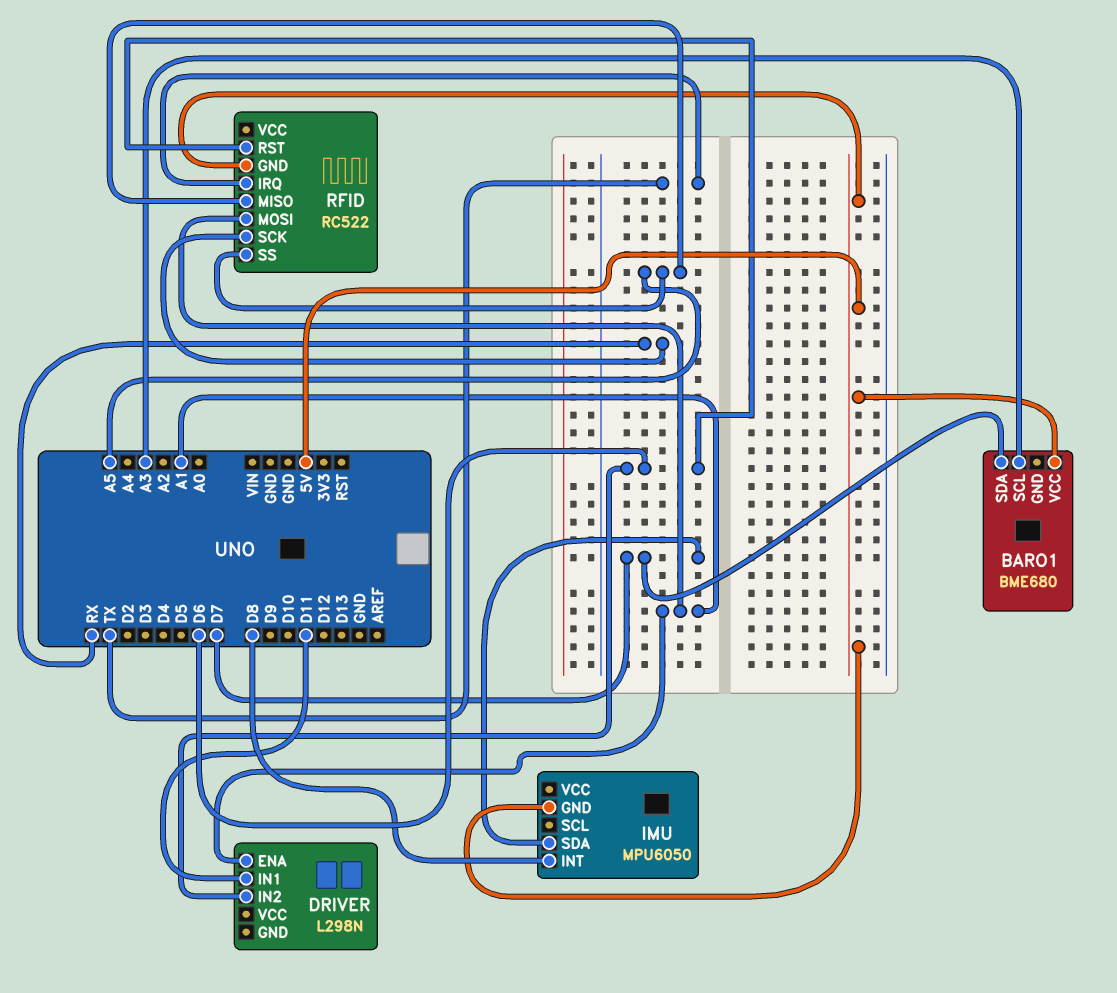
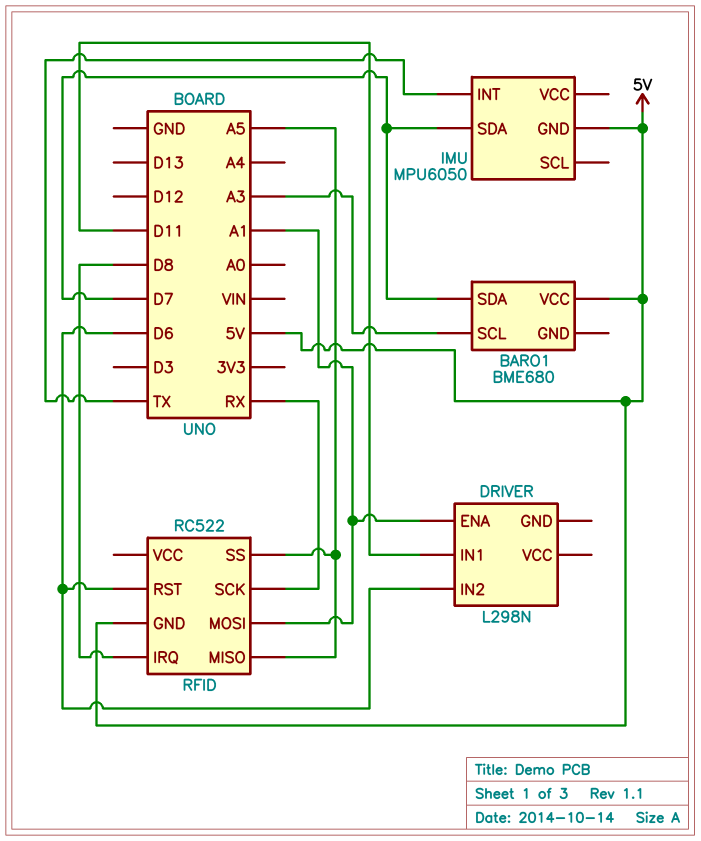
IMU pin INT: D8 -> TX
RFID pin IRQ: TX -> D8

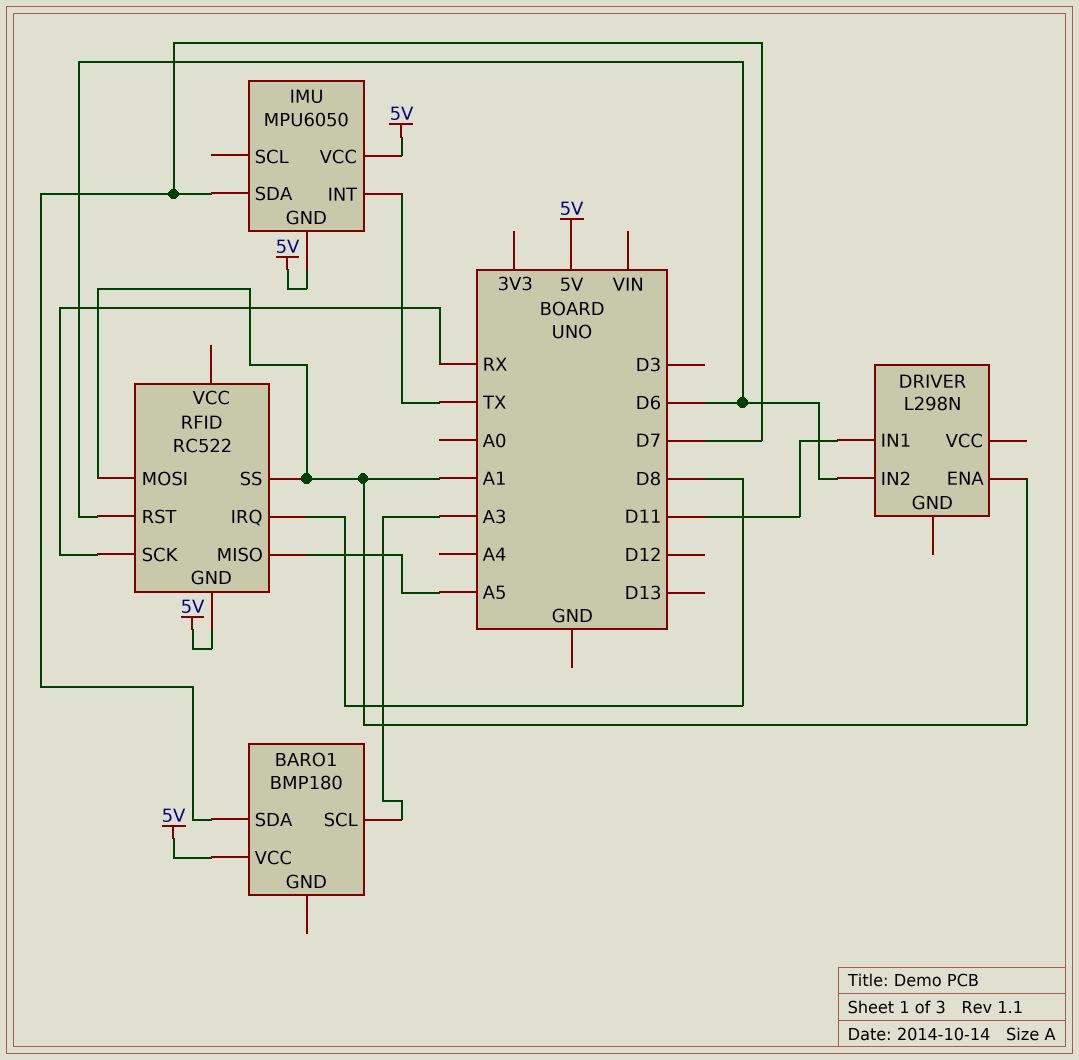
BARO1: BME680 -> BMP180
IMU pin VCC: none -> 5V
RFID pin SS: A5 -> A1

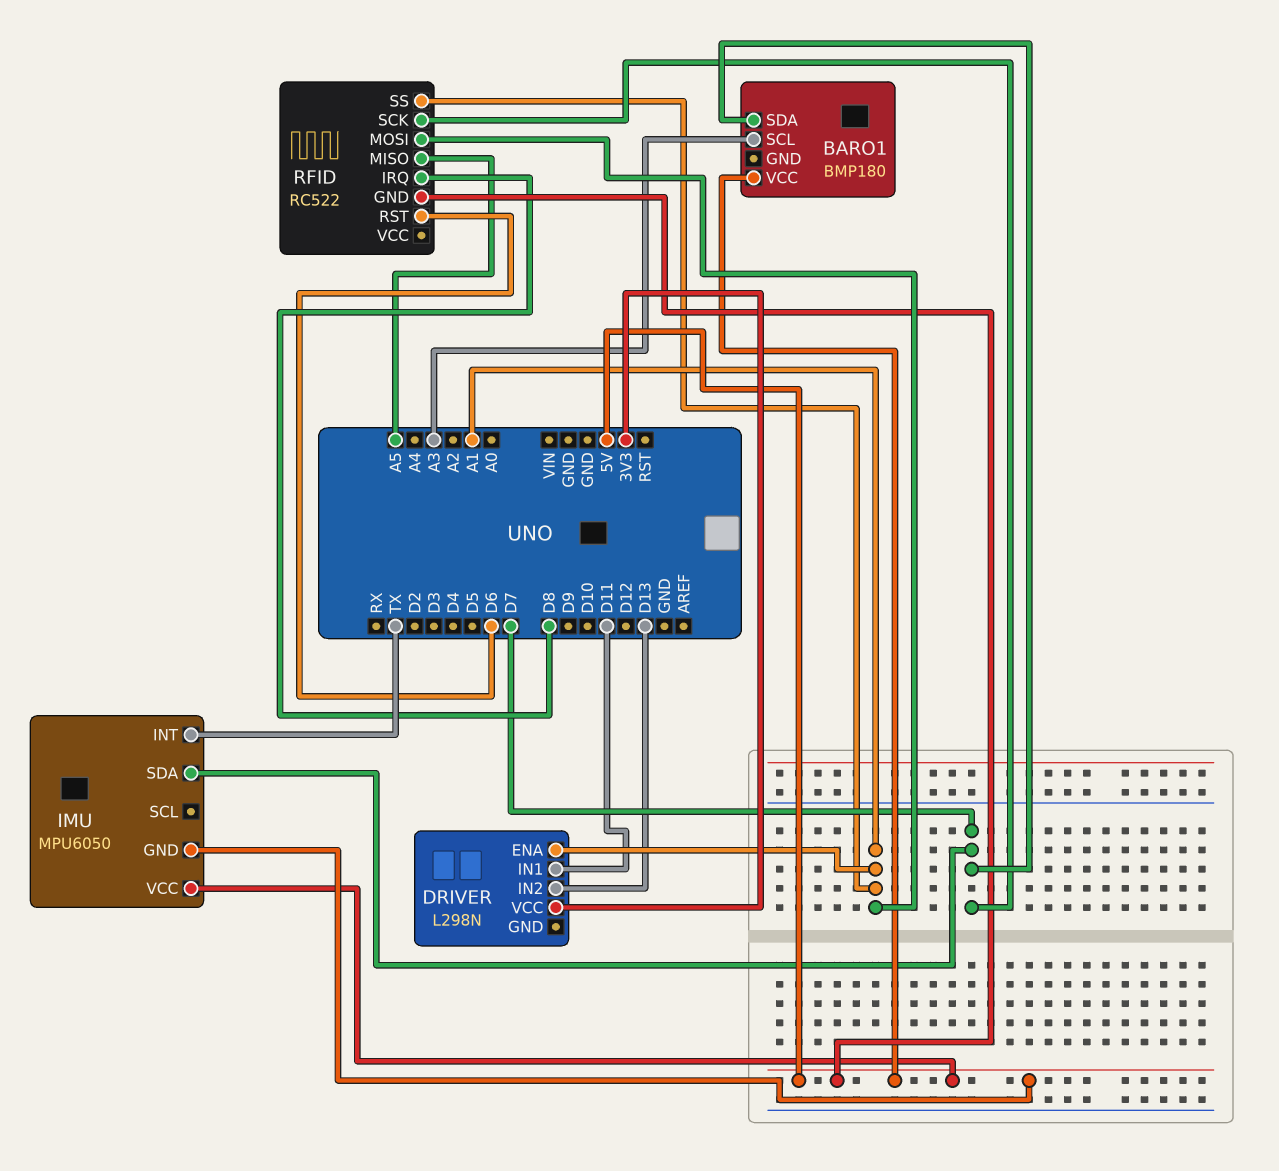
DRIVER pin IN2: D6 -> D13
DRIVER pin VCC: none -> 3V3
RFID pin SCK: RX -> D7

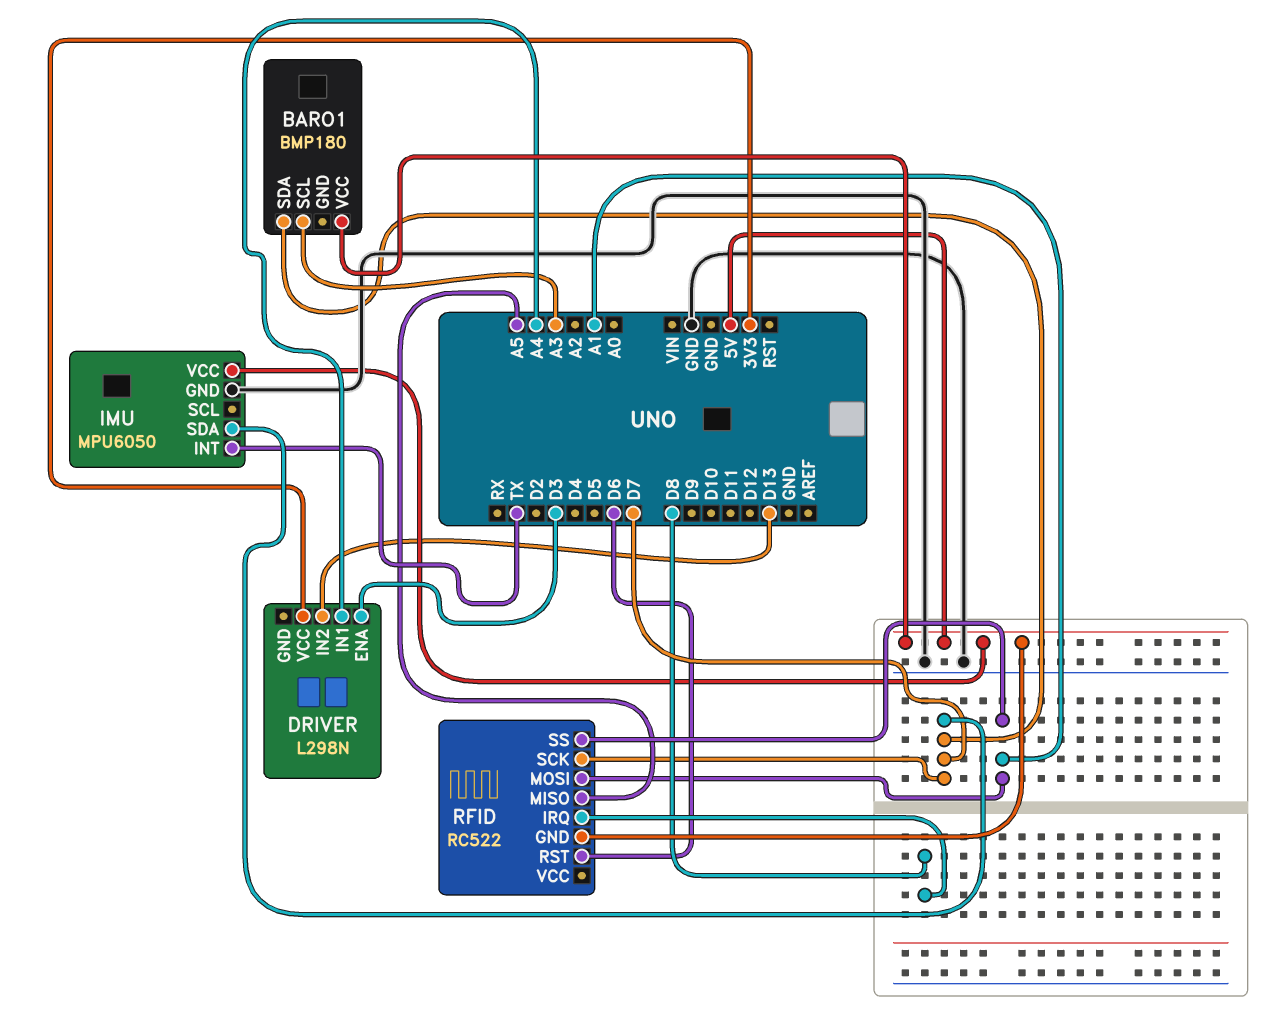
DRIVER pin ENA: A1 -> D3
DRIVER pin IN1: D11 -> A4
IMU pin GND: 5V -> GND

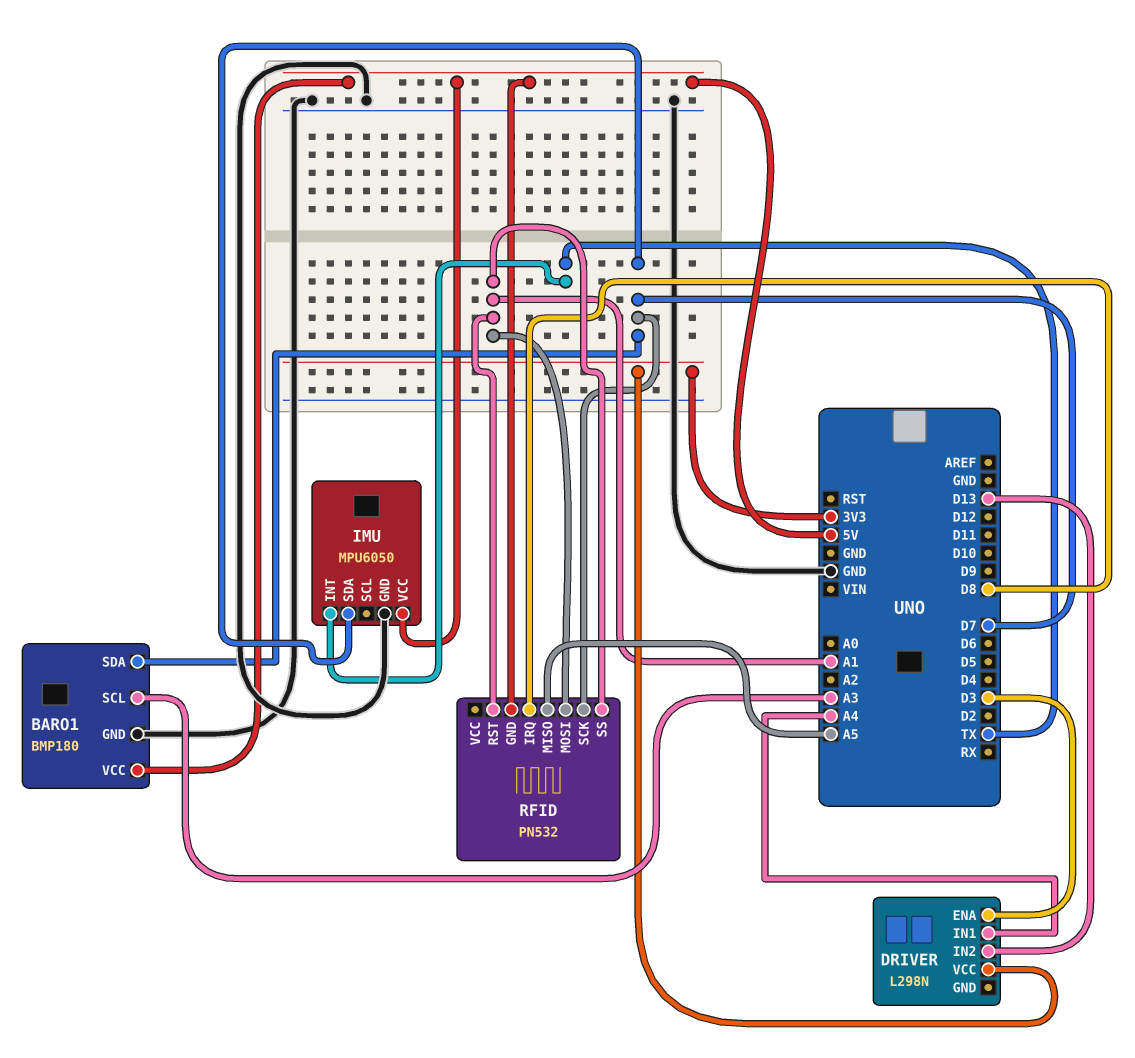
BARO1 pin GND: none -> GND
RFID: RC522 -> PN532
RFID pin RST: D6 -> A1

